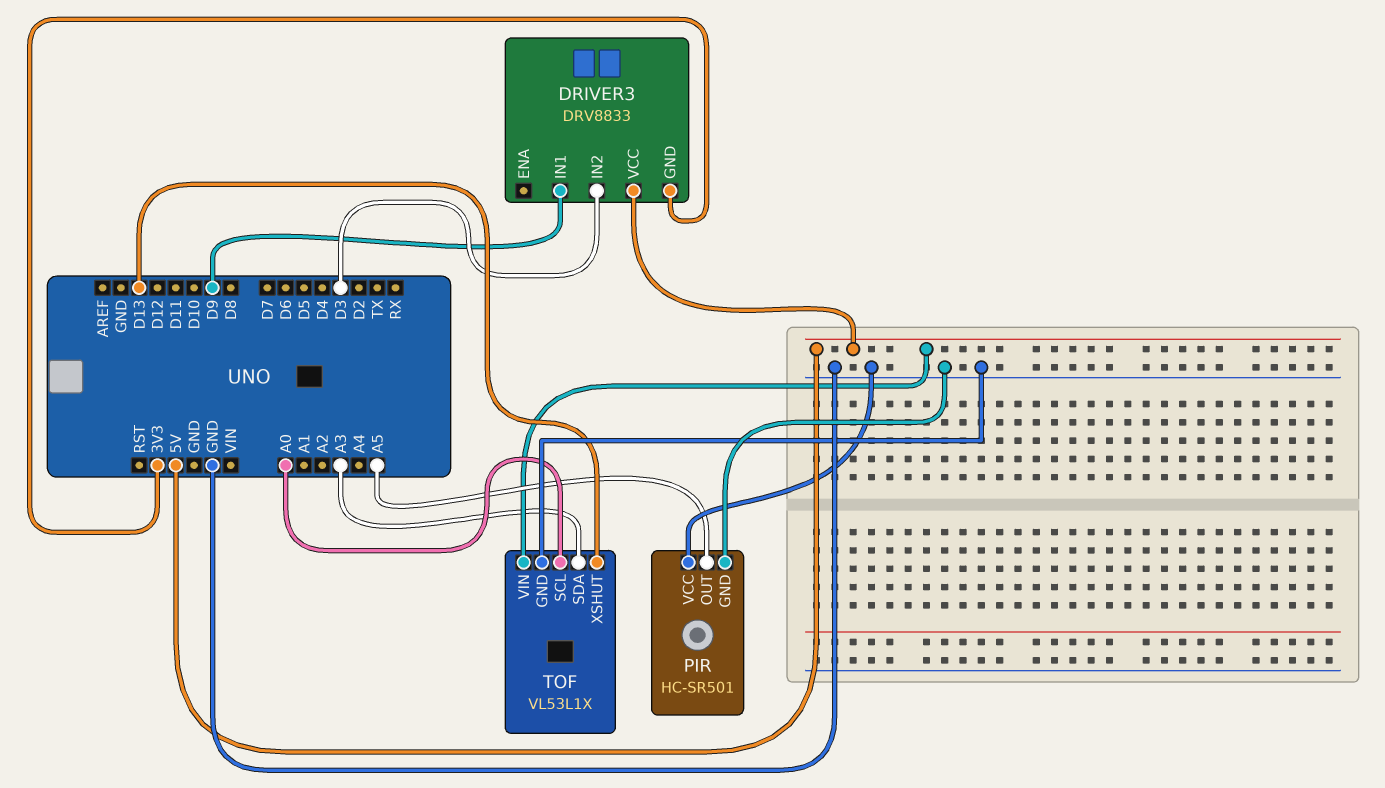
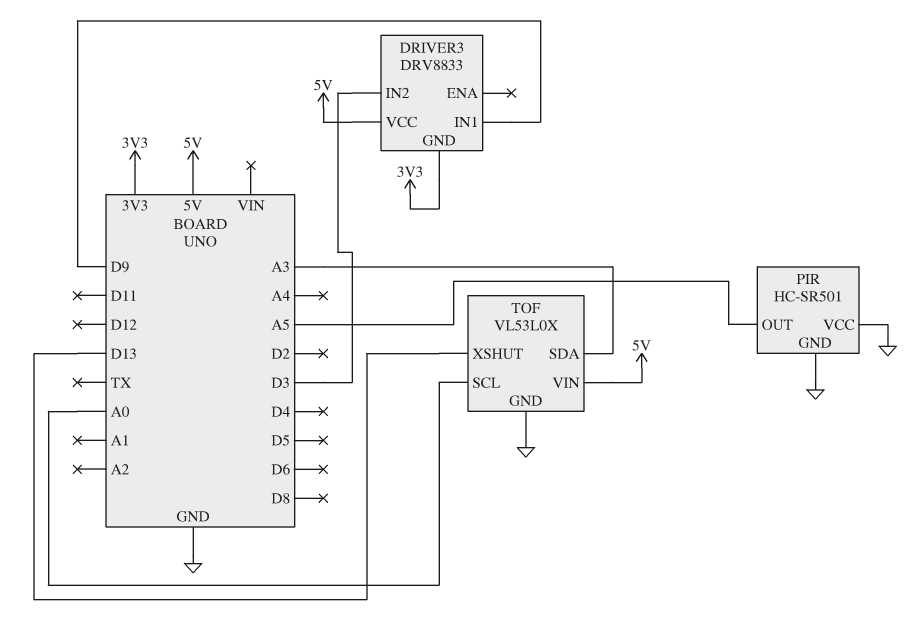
TOF: VL53L1X -> VL53L0X

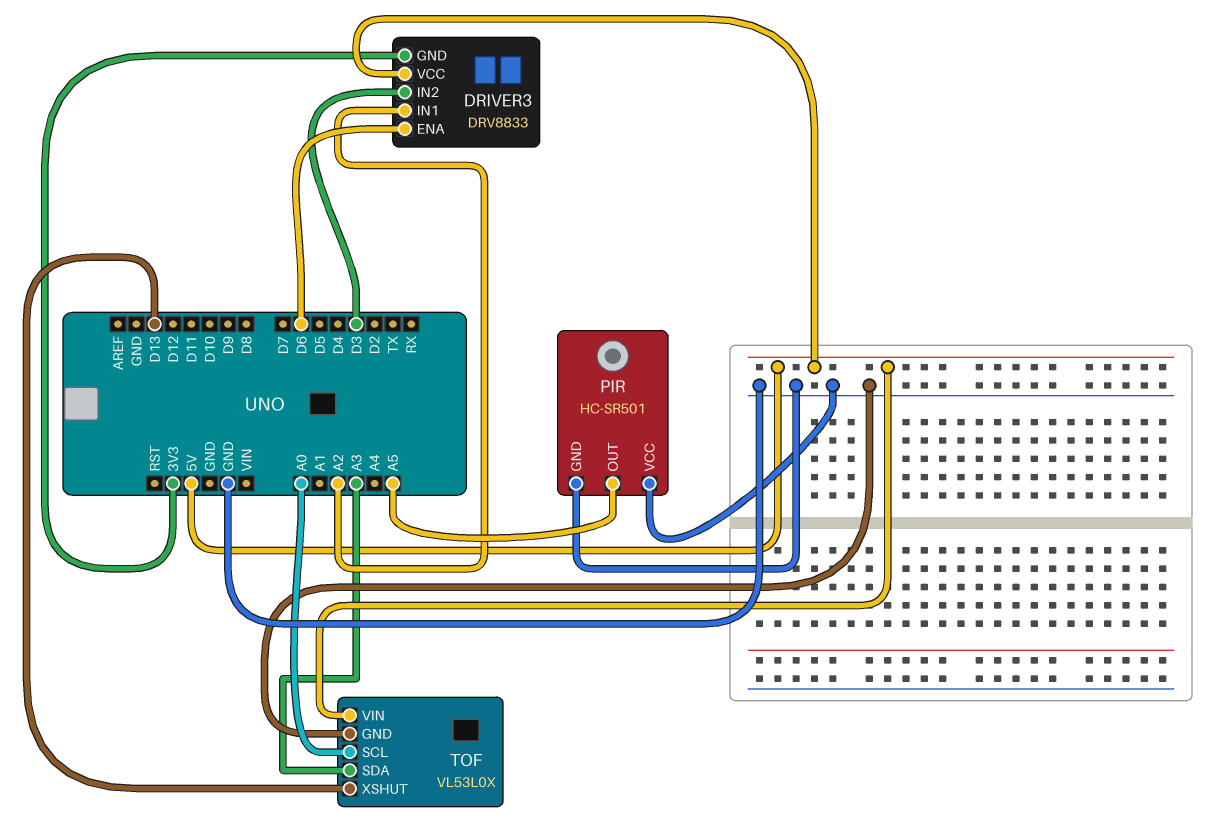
DRIVER3 pin ENA: none -> D6
DRIVER3 pin IN1: D9 -> A2

